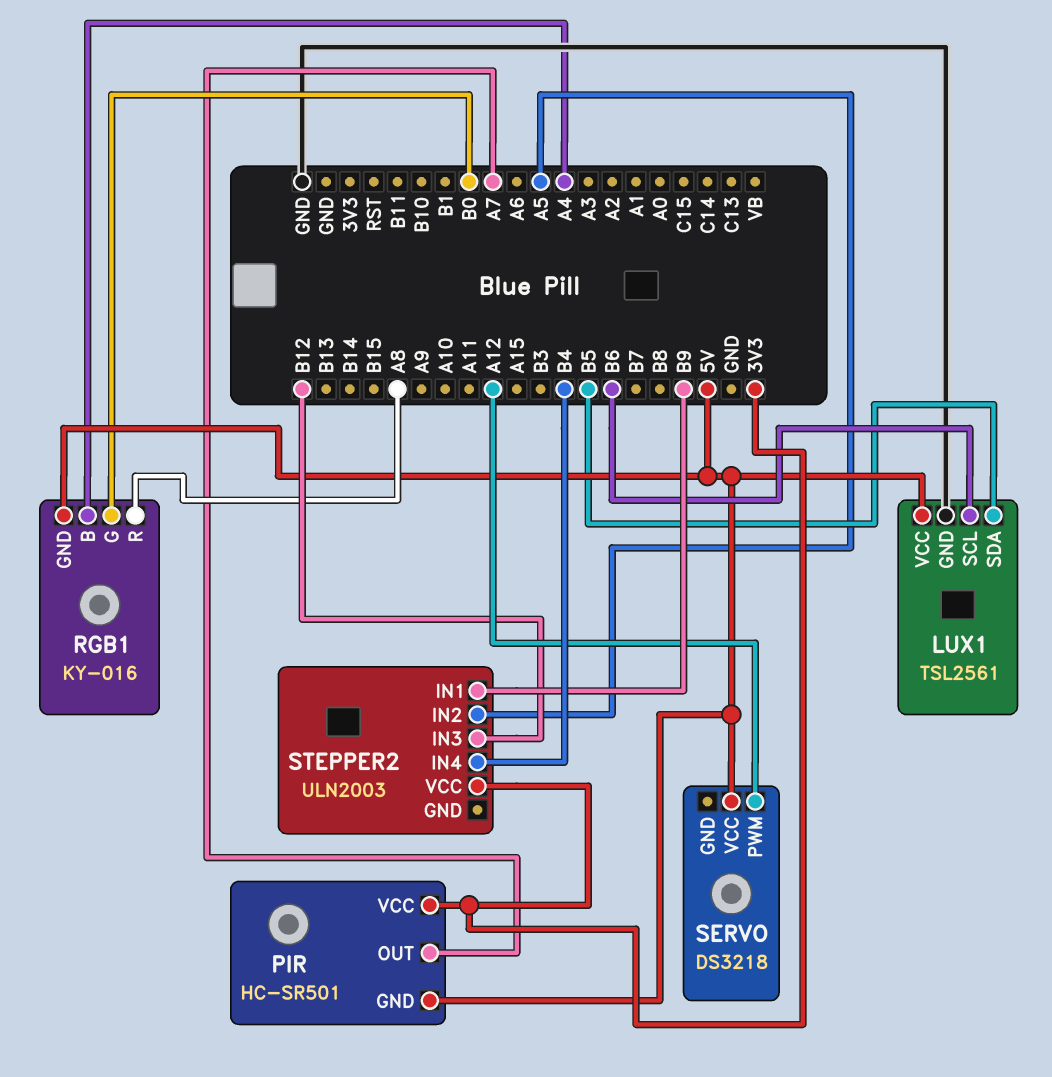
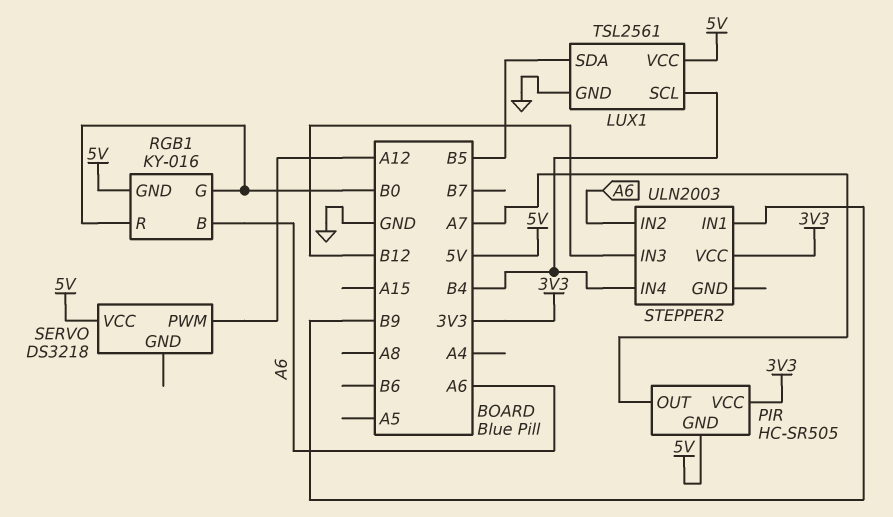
LUX1 pin SCL: B6 -> B4
PIR: HC-SR501 -> HC-SR505
RGB1 pin B: A4 -> A6
RGB1 pin R: A8 -> B0
STEPPER2 pin IN2: A5 -> A6

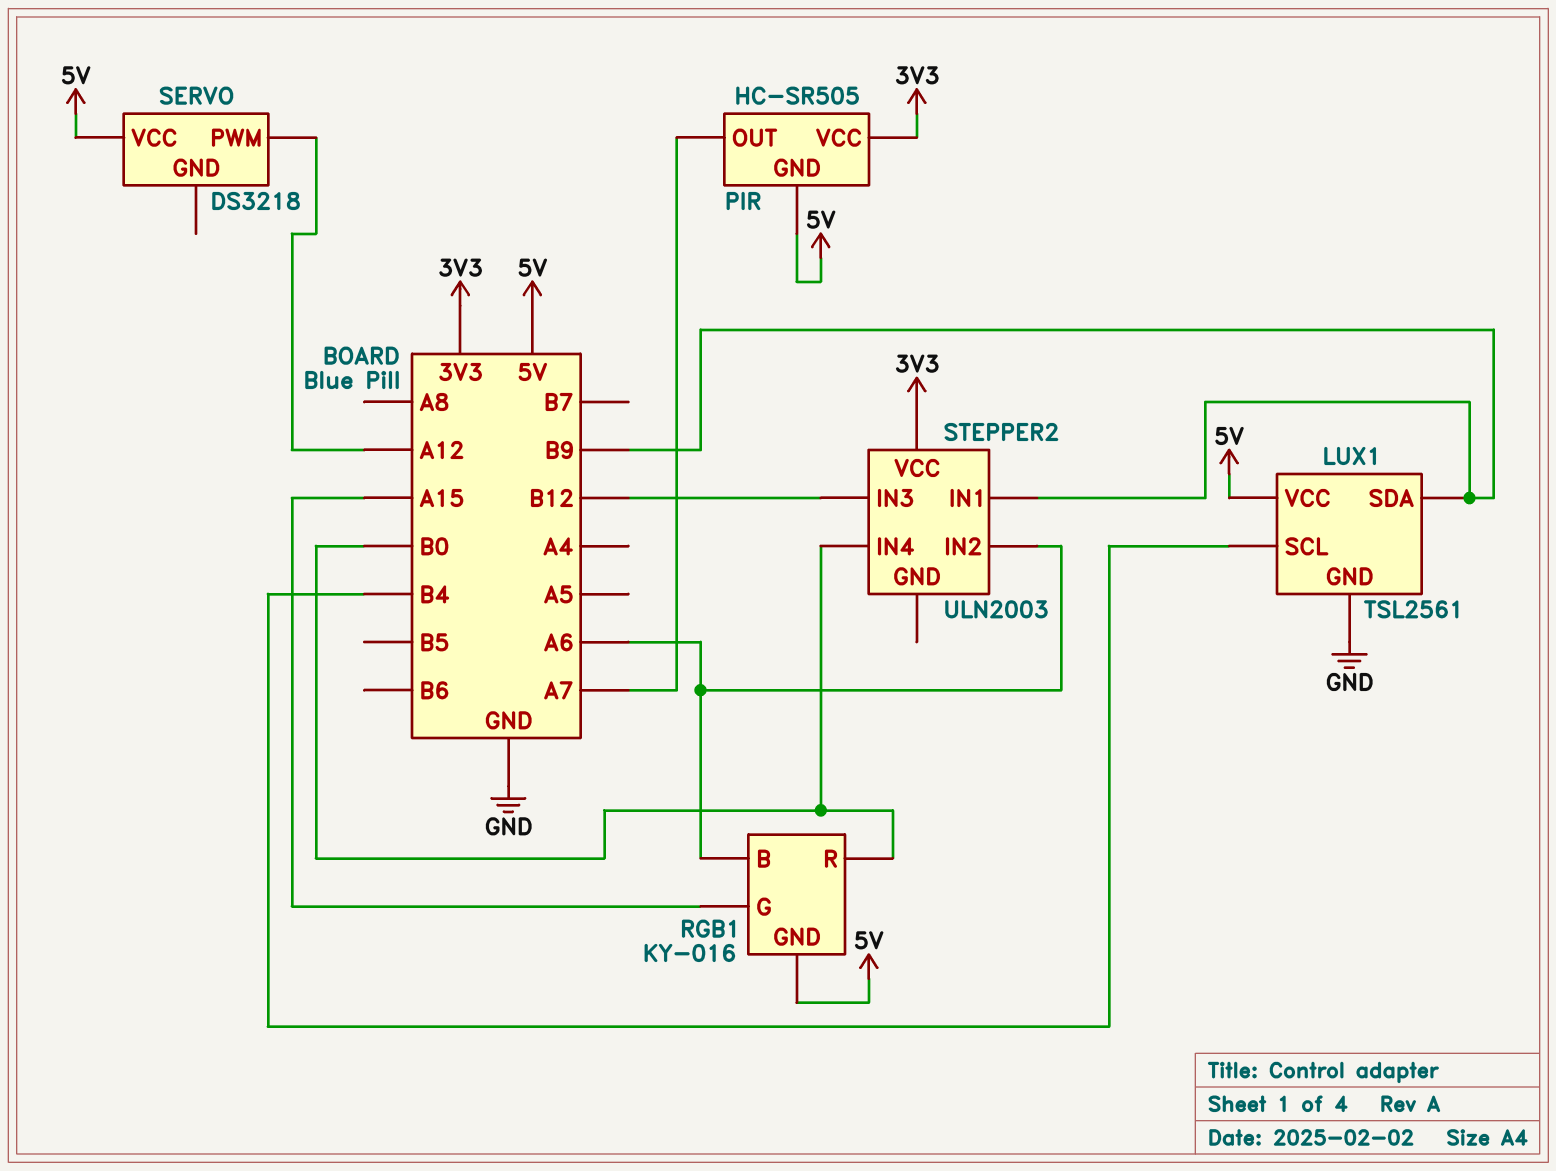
LUX1 pin SDA: B5 -> B9
RGB1 pin G: B0 -> A15
STEPPER2 pin IN4: B4 -> B0

